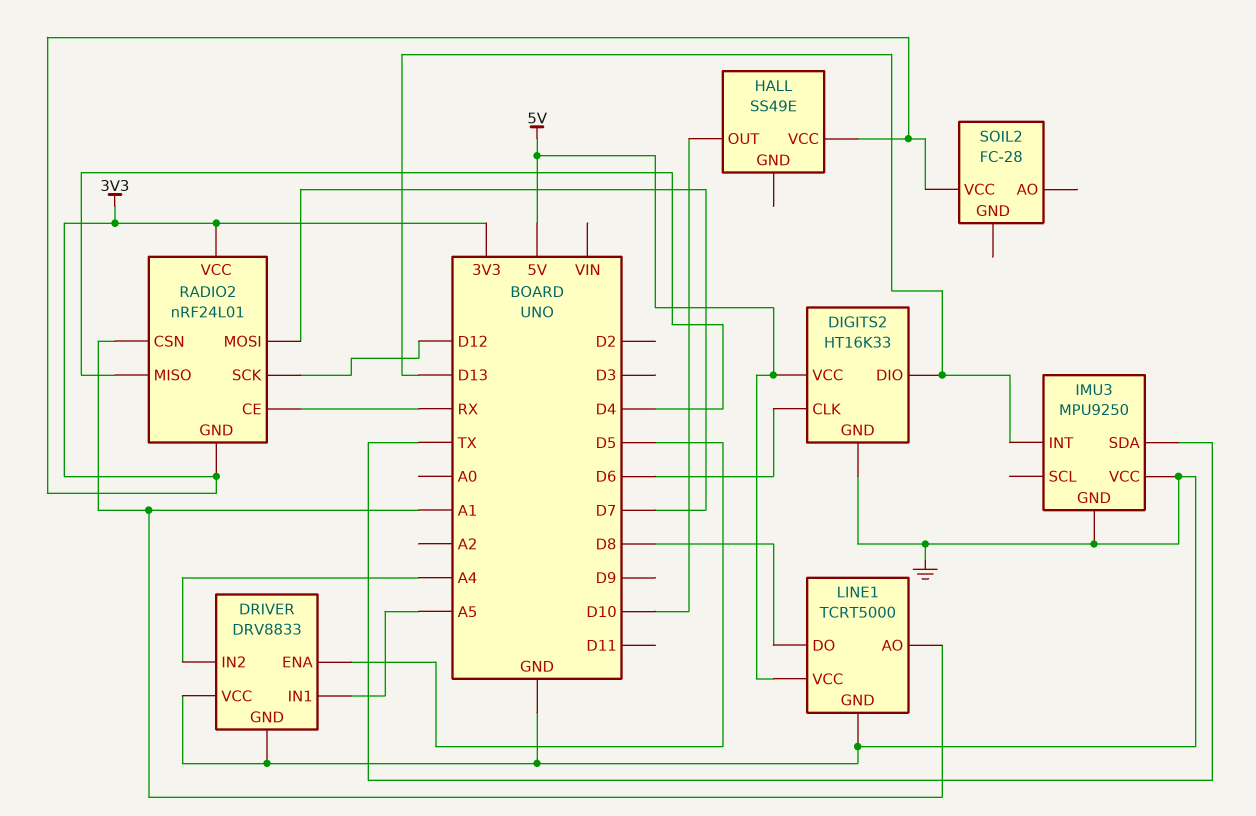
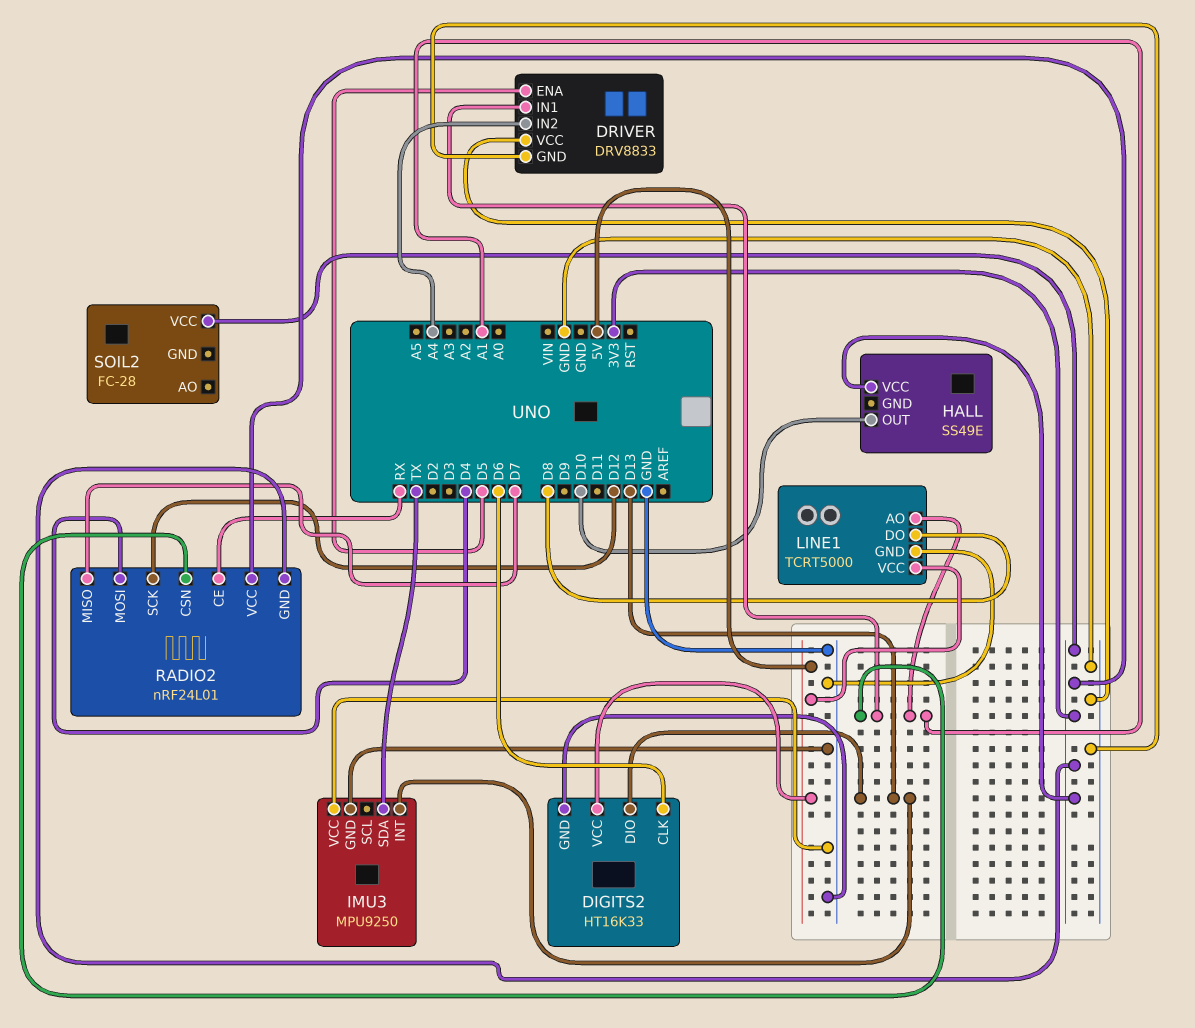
DRIVER pin IN1: A5 -> A1
RADIO2 pin MISO: D4 -> D7
RADIO2 pin MOSI: D7 -> D4

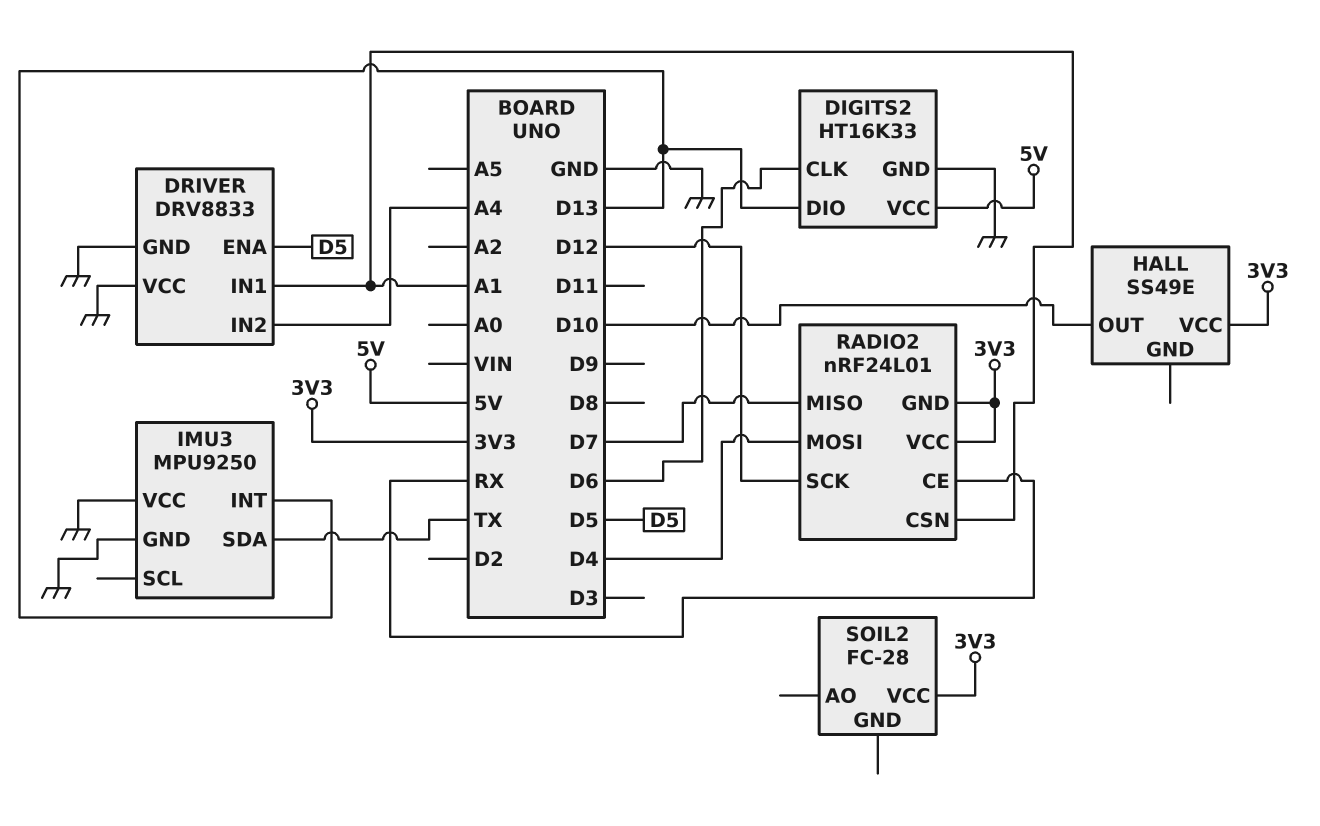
LINE1: TCRT5000 -> none
LINE1 pin AO: A1 -> none
LINE1 pin DO: D8 -> none
LINE1 pin GND: GND -> none
LINE1 pin VCC: 5V -> none

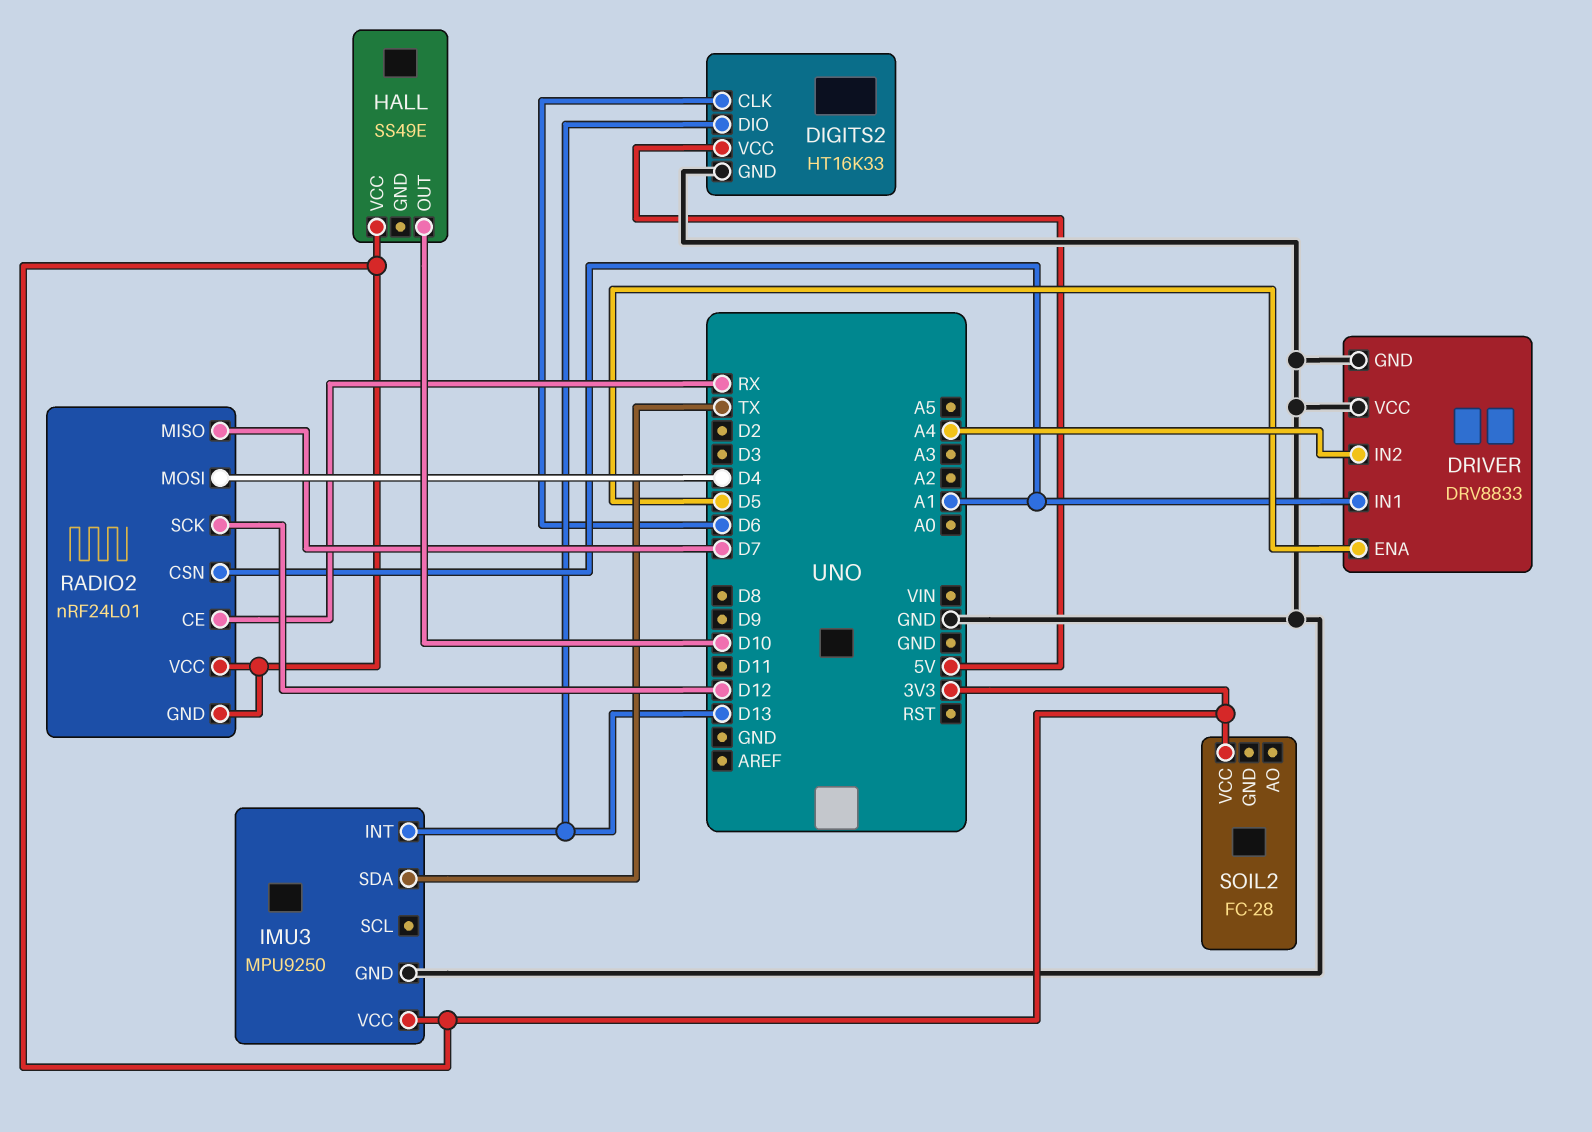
IMU3 pin VCC: GND -> 3V3

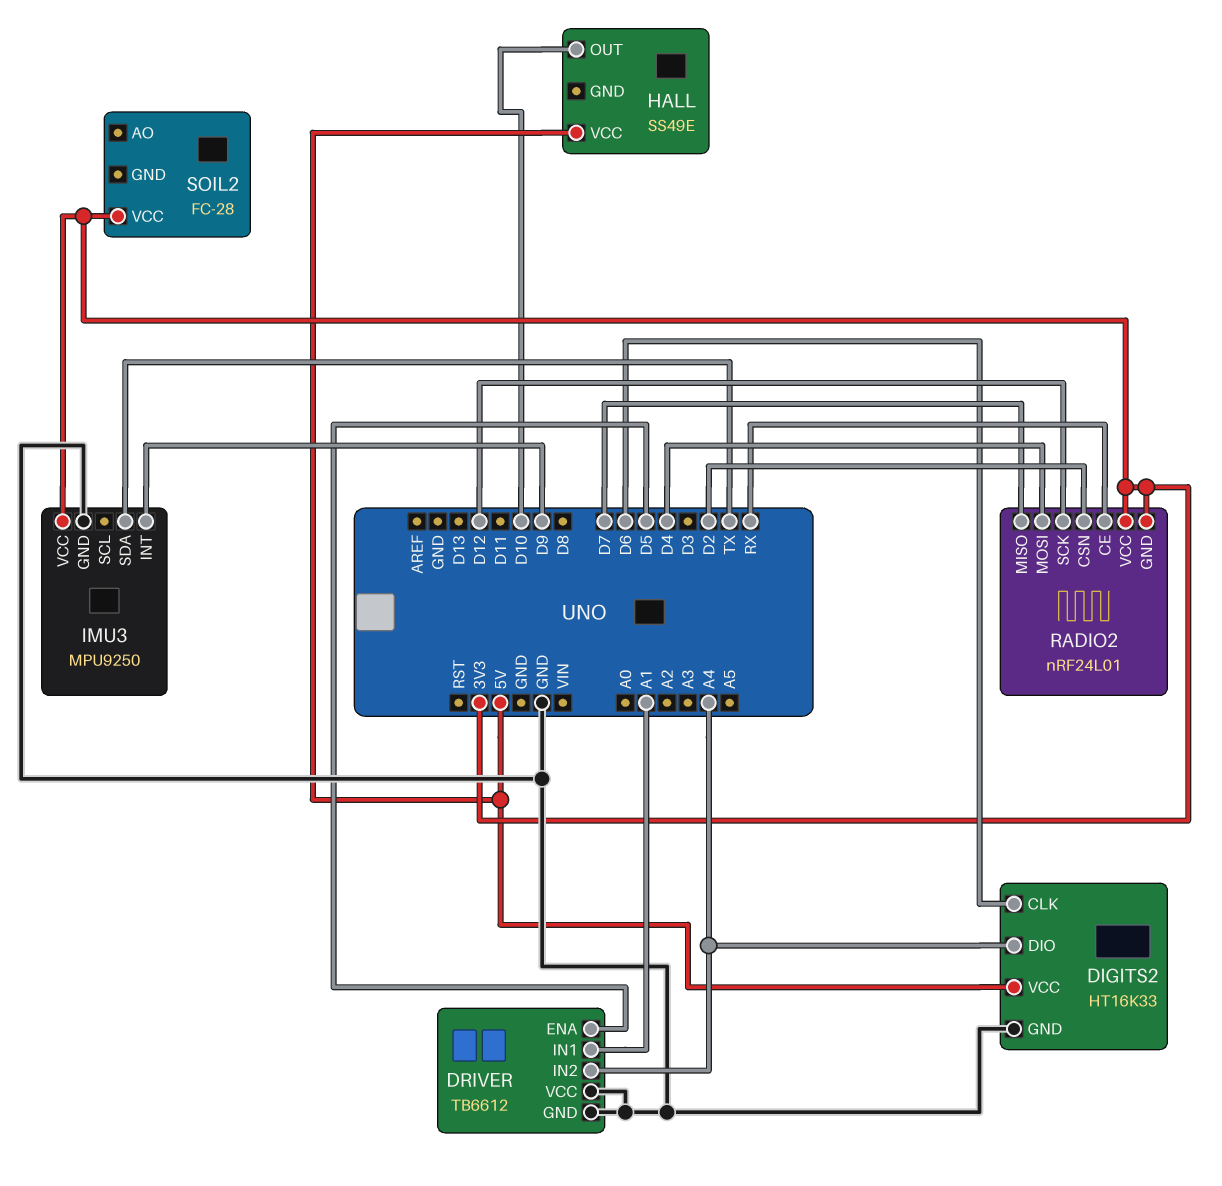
DIGITS2 pin DIO: D13 -> A4
DRIVER: DRV8833 -> TB6612
HALL pin VCC: 3V3 -> 5V
IMU3 pin INT: D13 -> D9
RADIO2 pin CSN: A1 -> D2

